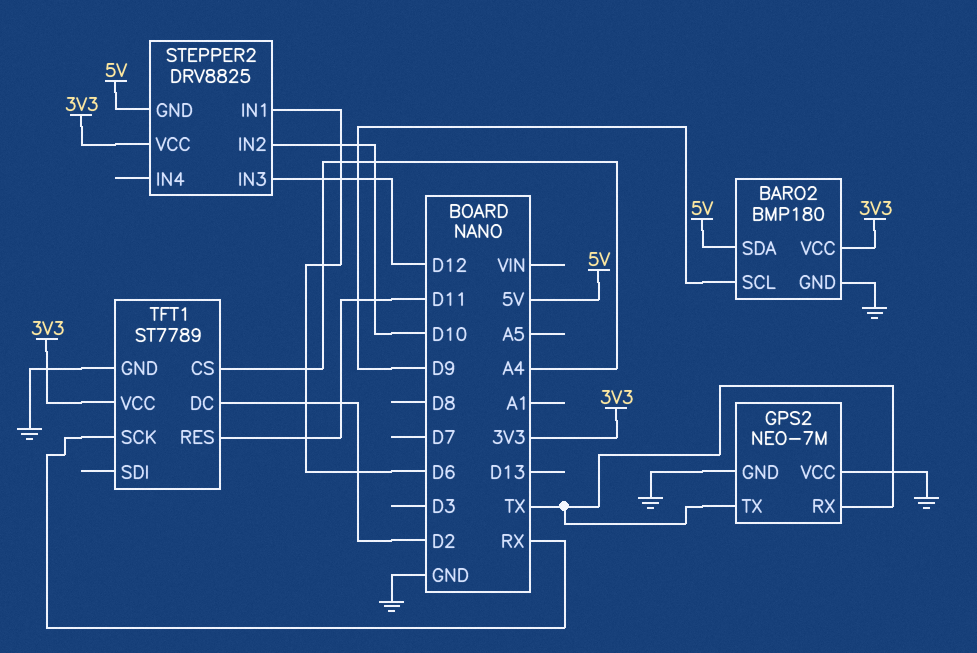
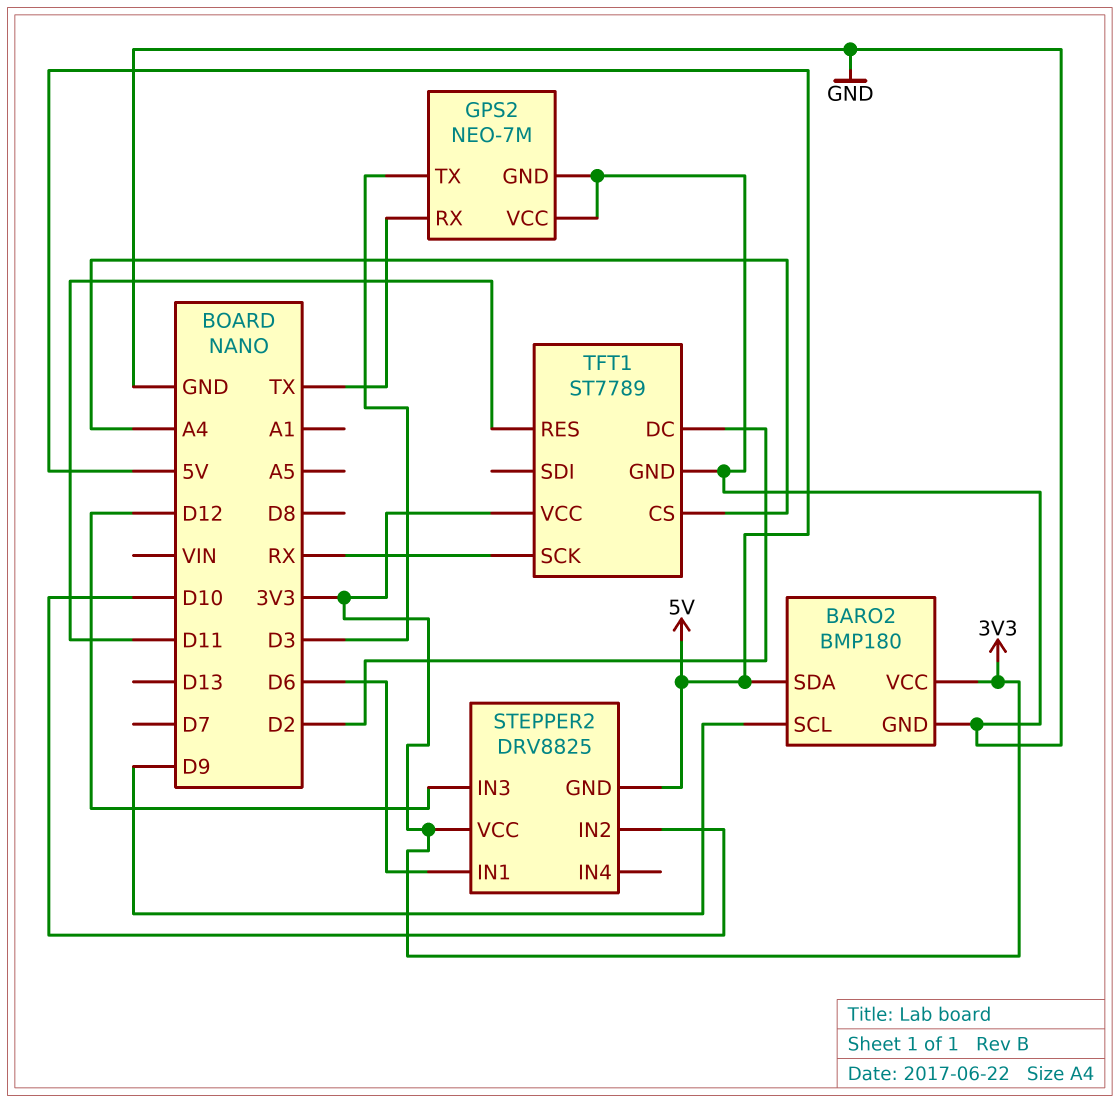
GPS2 pin TX: TX -> D3

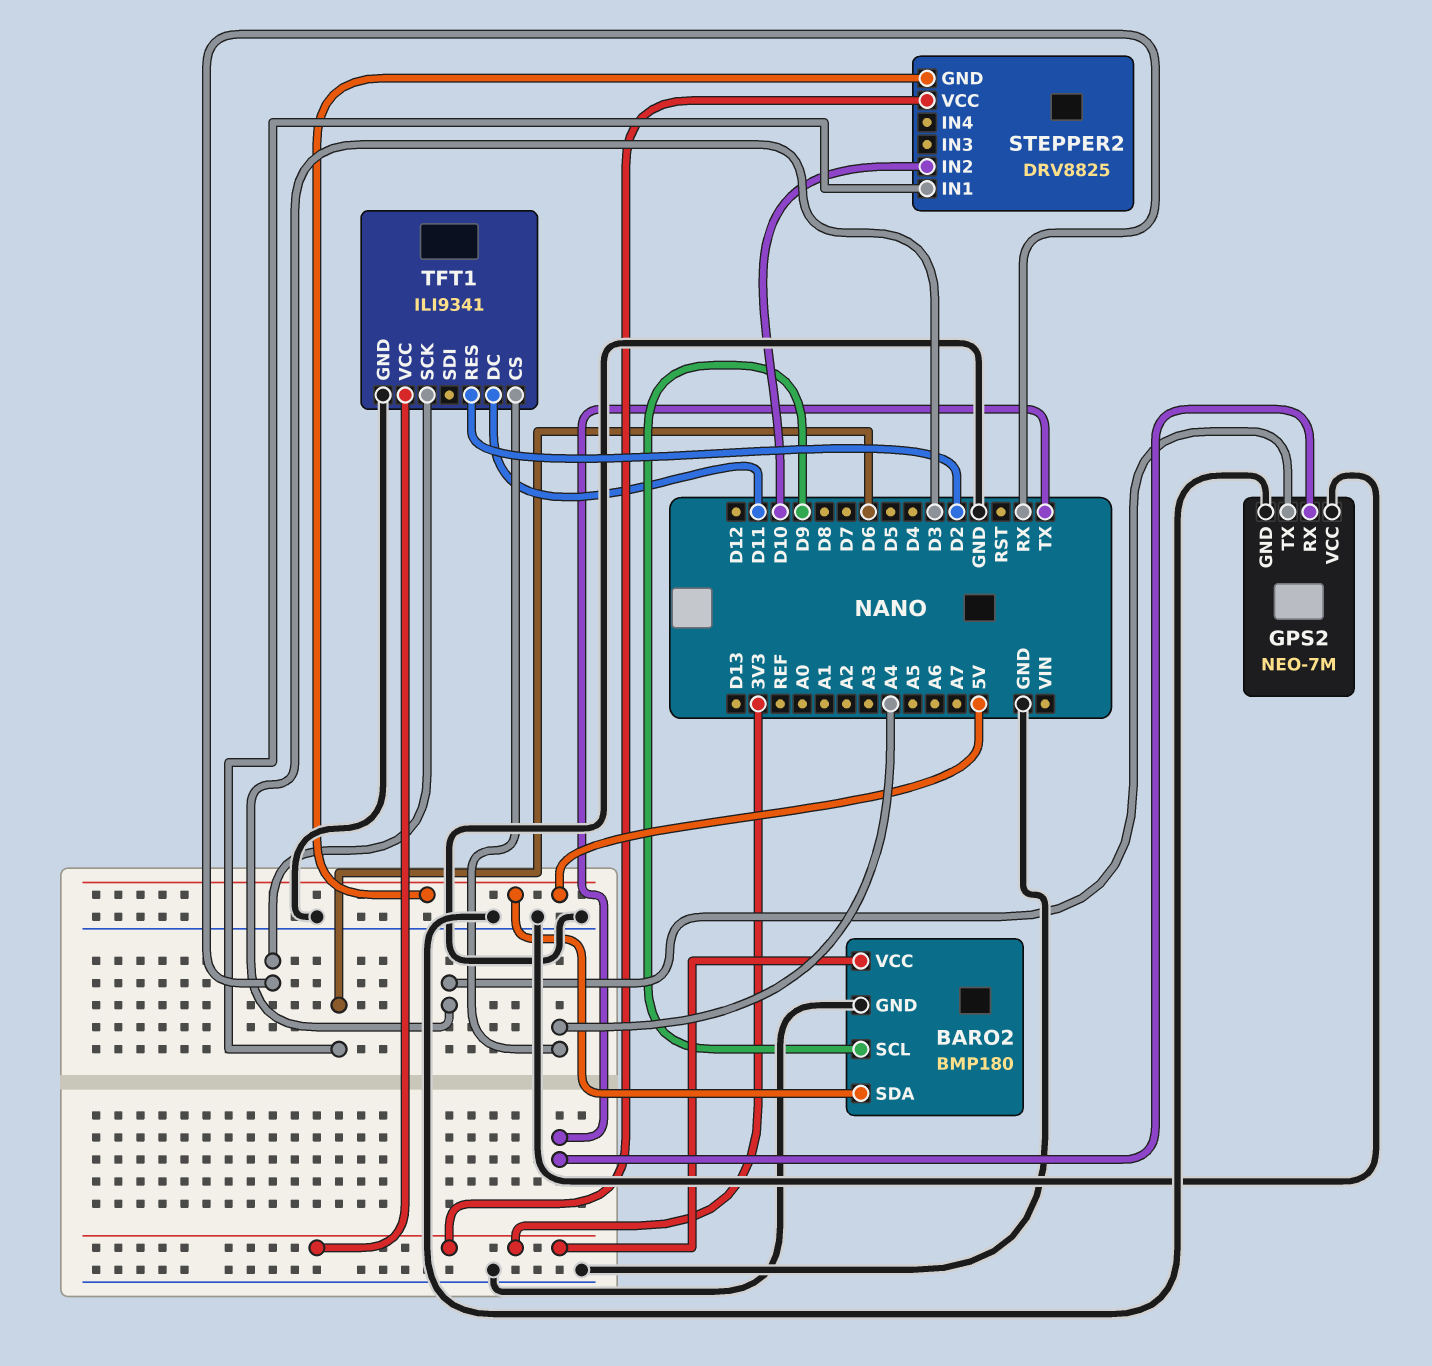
STEPPER2 pin IN3: D12 -> none
TFT1: ST7789 -> ILI9341
TFT1 pin DC: D2 -> D11
TFT1 pin RES: D11 -> D2

